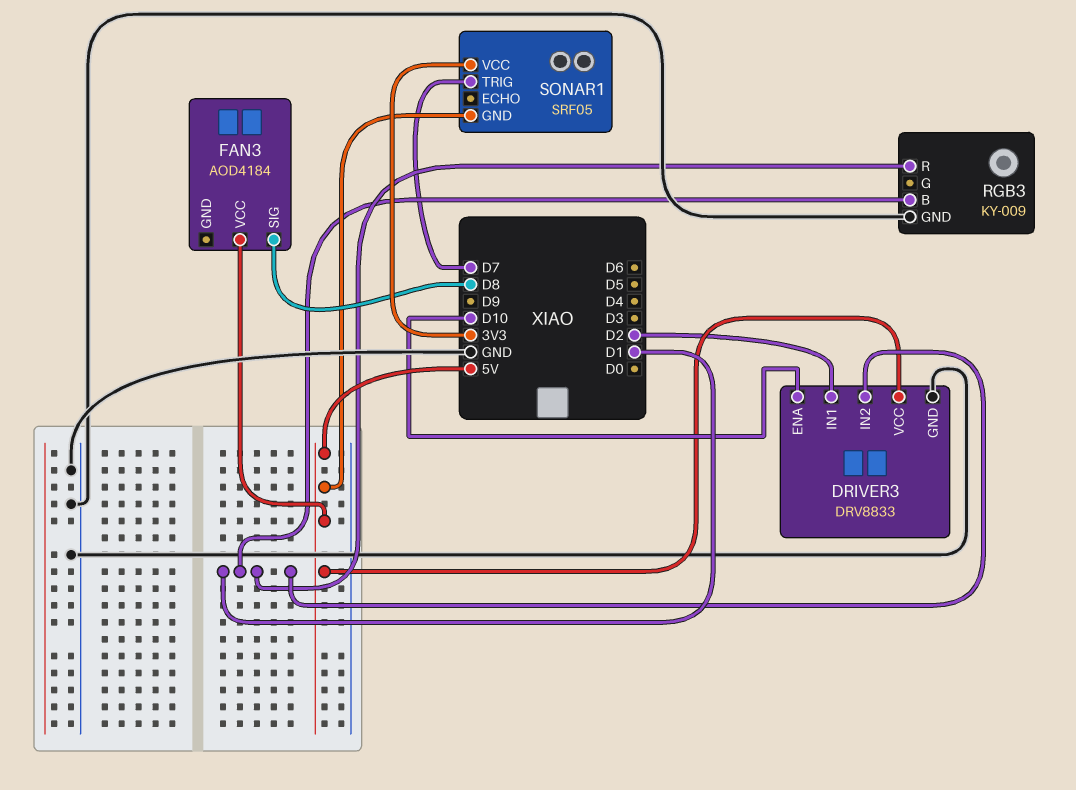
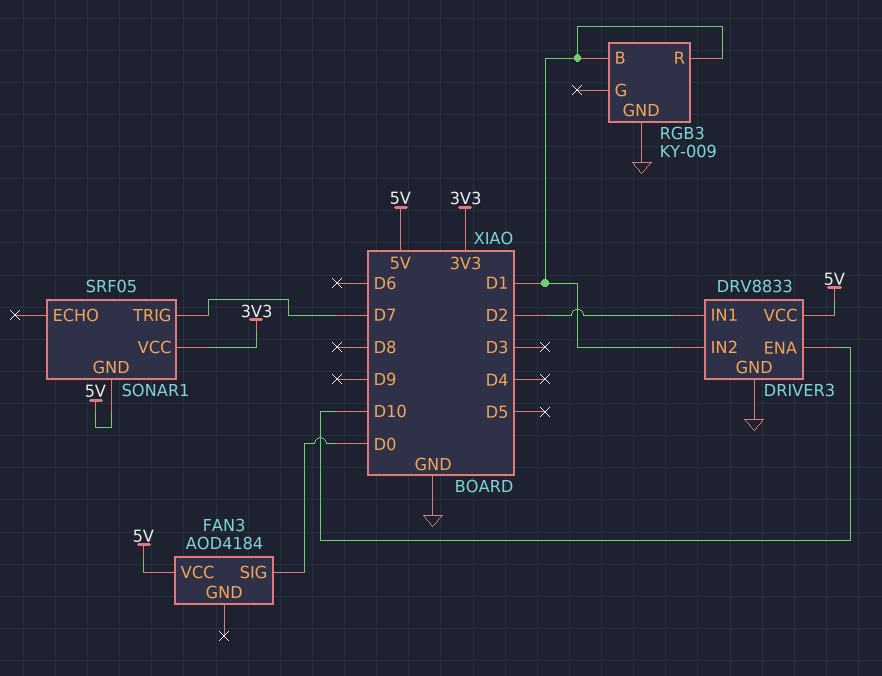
FAN3 pin SIG: D8 -> D0

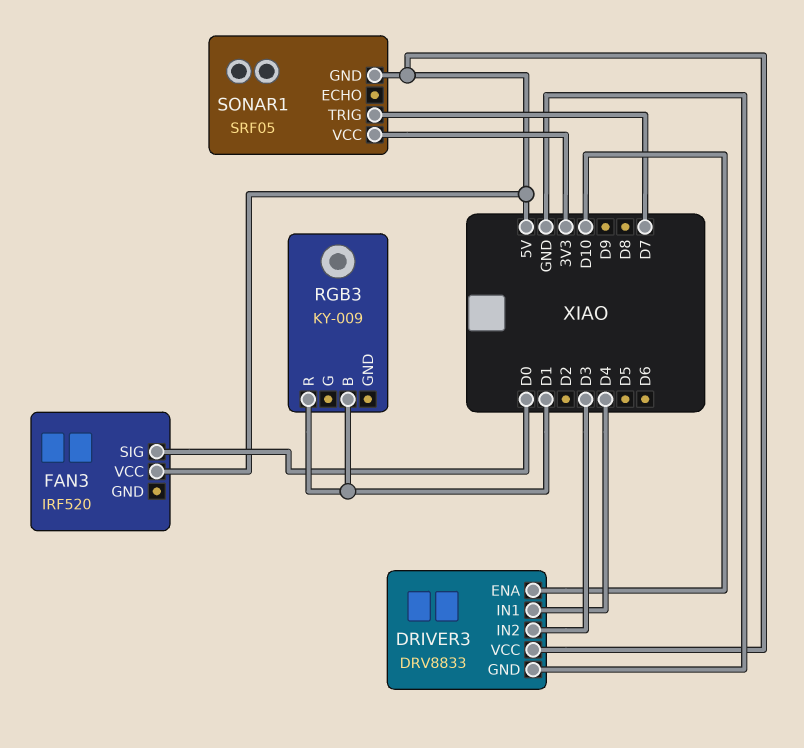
DRIVER3 pin IN1: D2 -> D4
DRIVER3 pin IN2: D1 -> D3
FAN3: AOD4184 -> IRF520
RGB3 pin GND: GND -> none

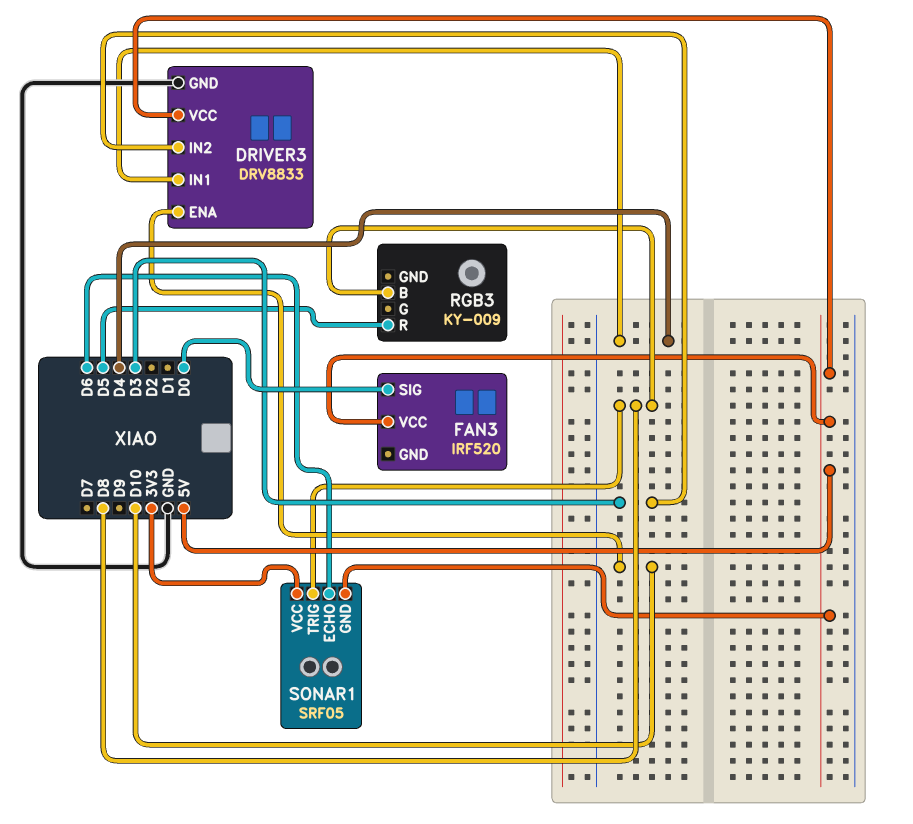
RGB3 pin B: D1 -> D8
RGB3 pin R: D1 -> D5
SONAR1 pin ECHO: none -> D6
SONAR1 pin TRIG: D7 -> D8

